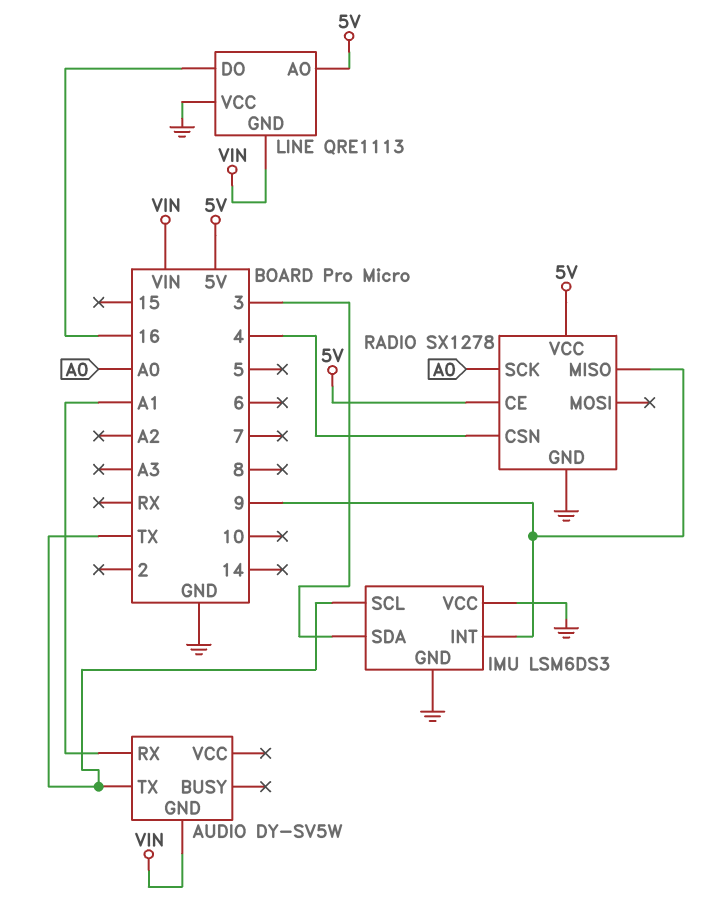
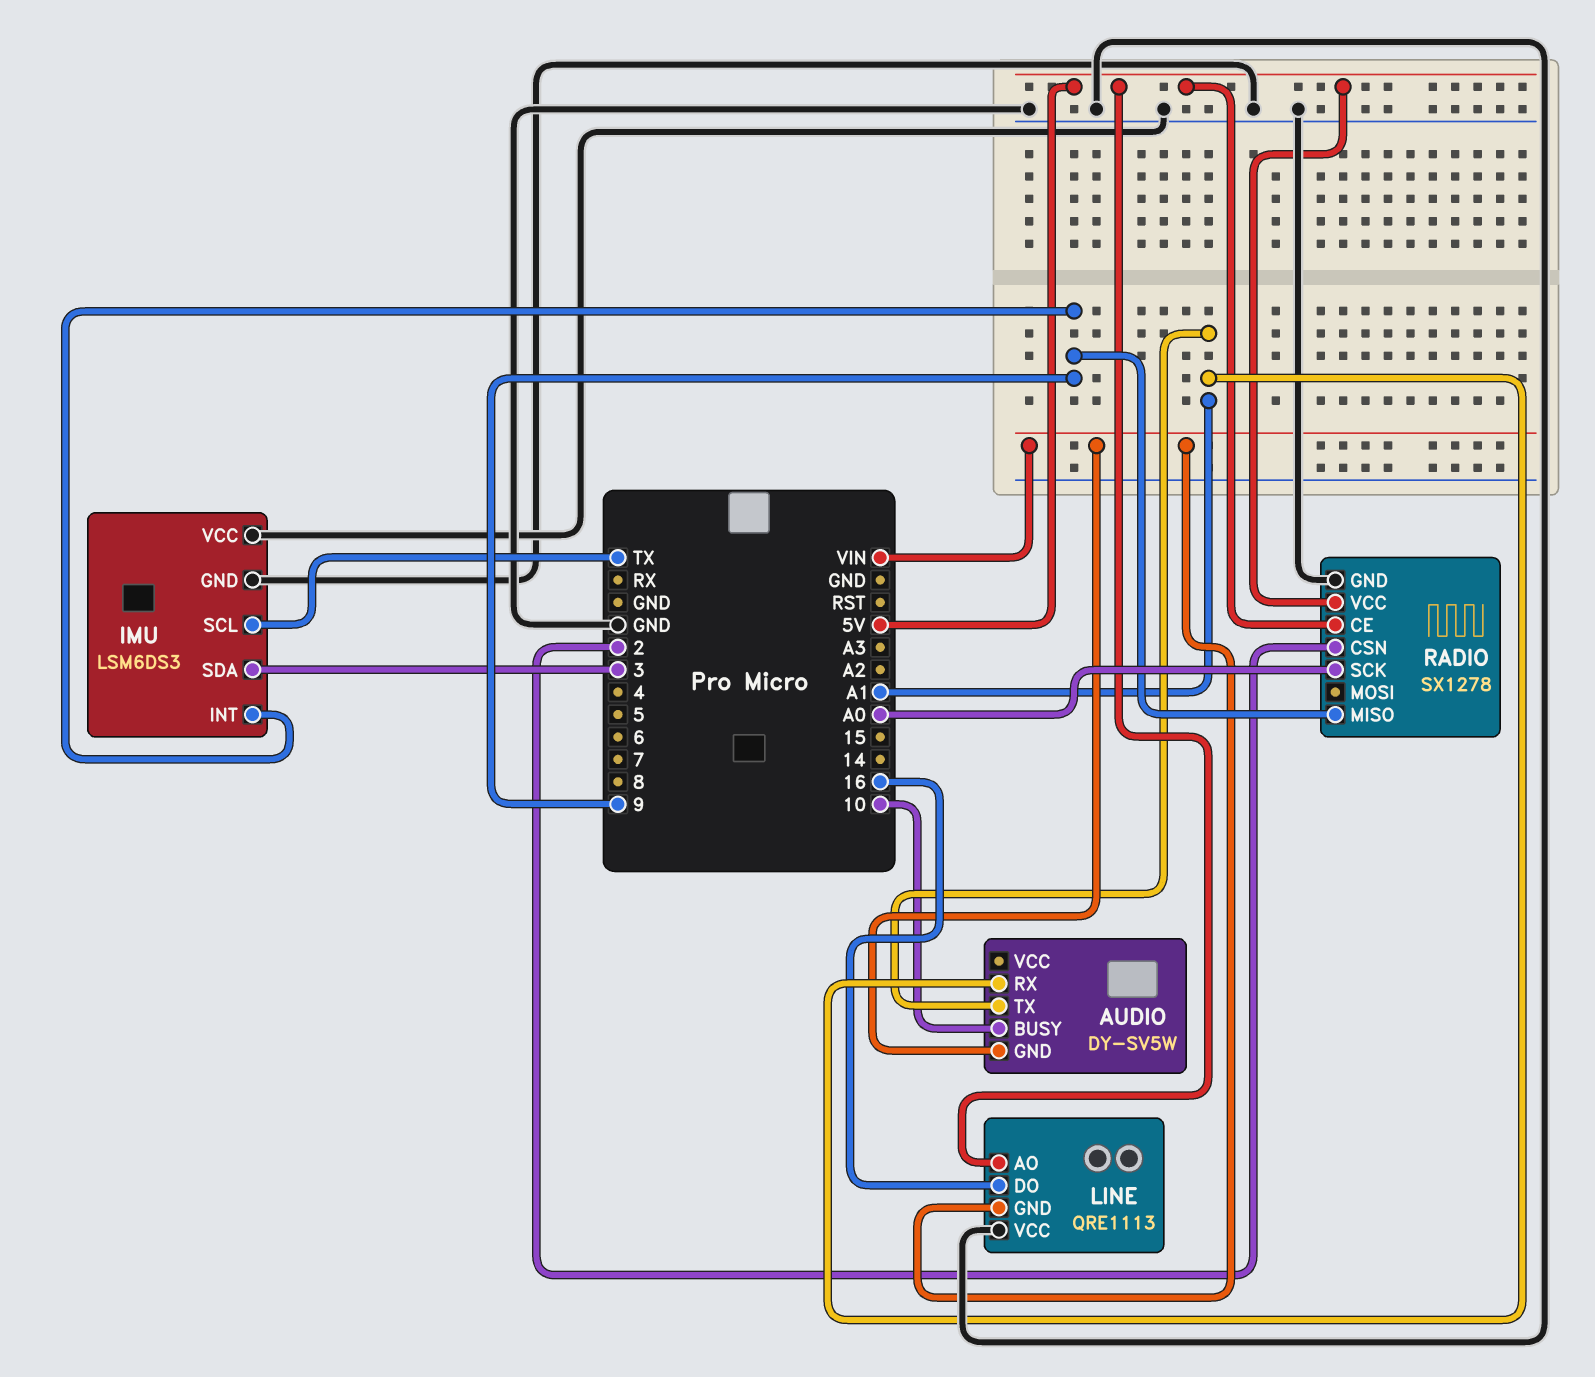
AUDIO pin BUSY: none -> 10
AUDIO pin TX: TX -> A1
RADIO pin CSN: 4 -> 2

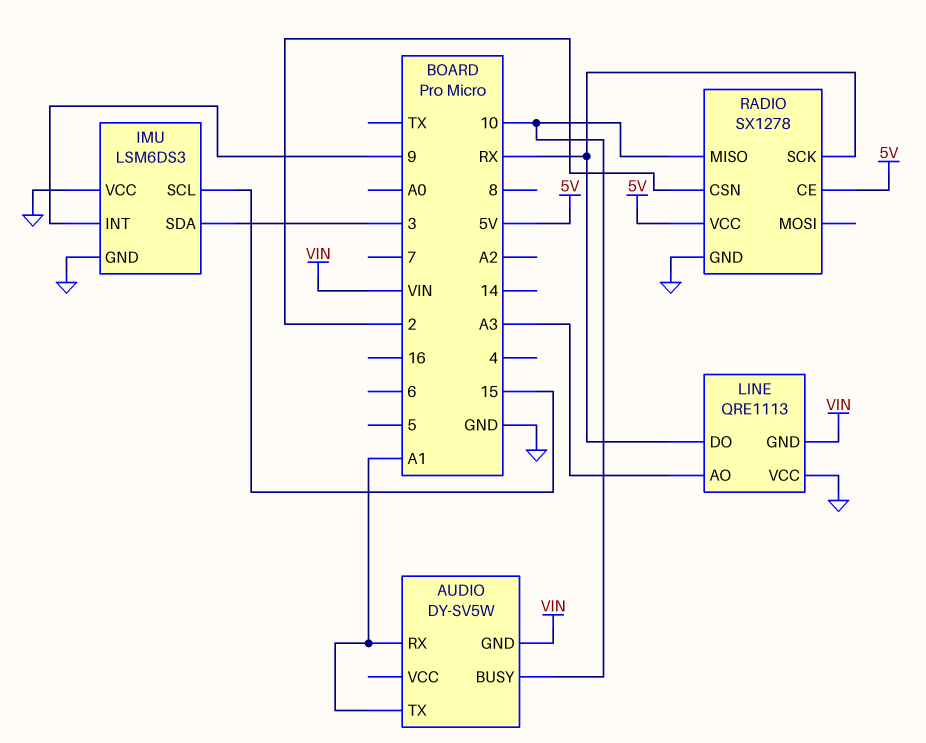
IMU pin SCL: TX -> 15
LINE pin AO: 5V -> A3
LINE pin DO: 16 -> RX
RADIO pin MISO: 9 -> 10
RADIO pin SCK: A0 -> RX

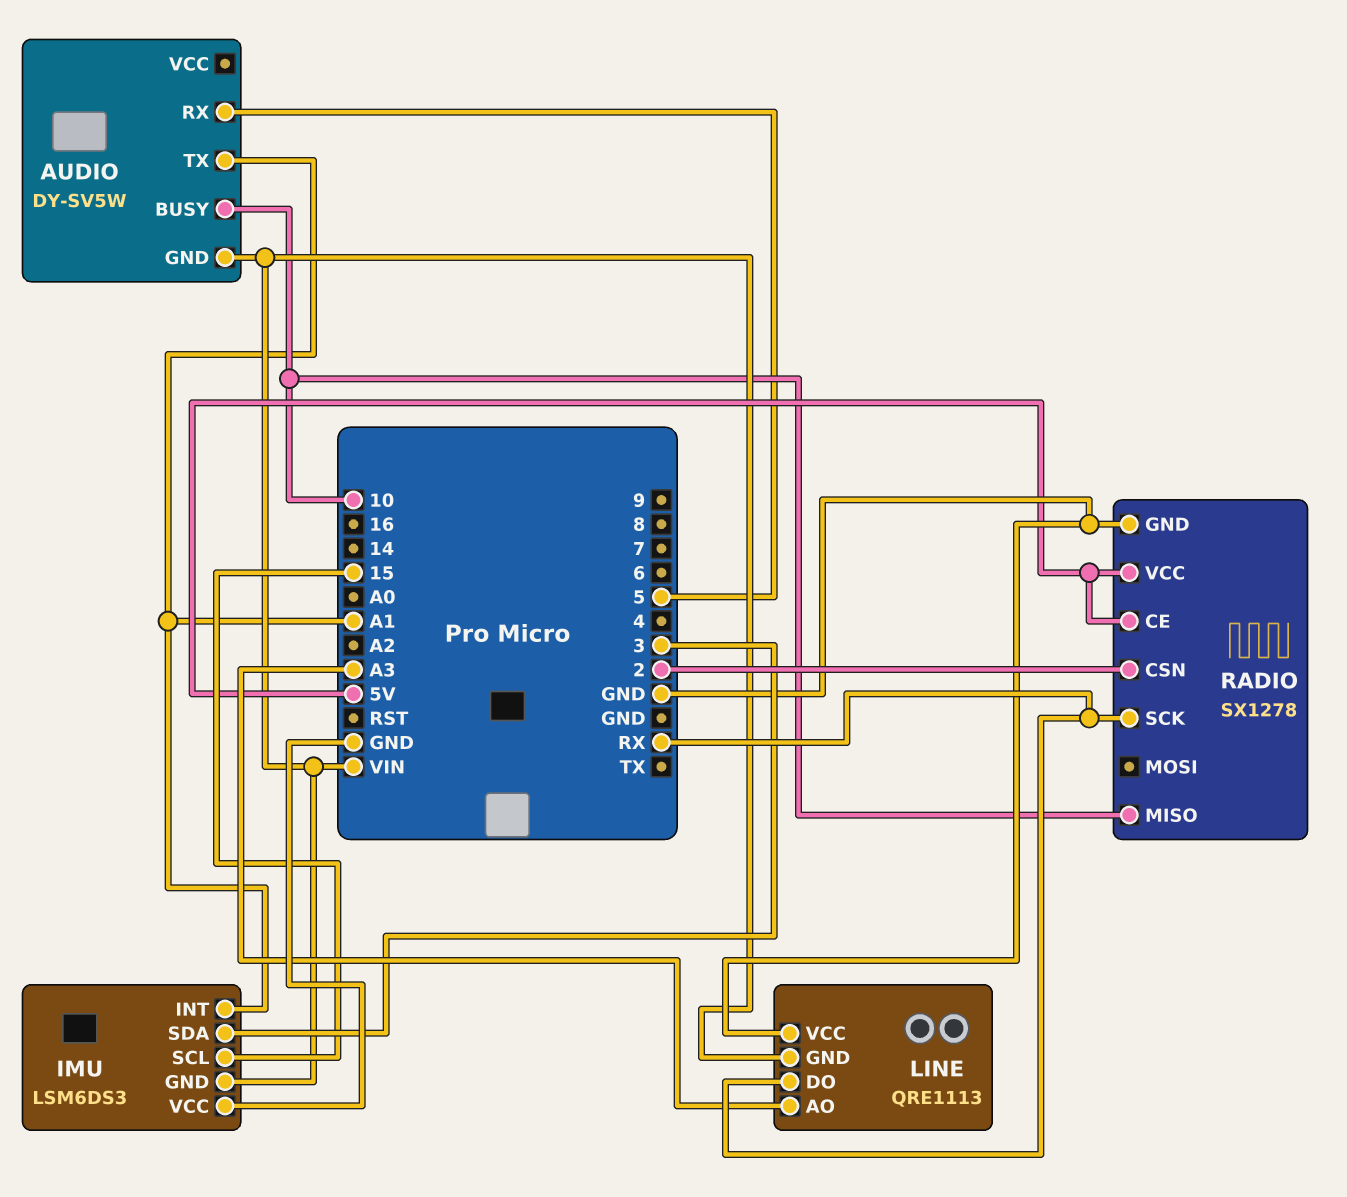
AUDIO pin RX: A1 -> 5
IMU pin GND: GND -> VIN
IMU pin INT: 9 -> A1

